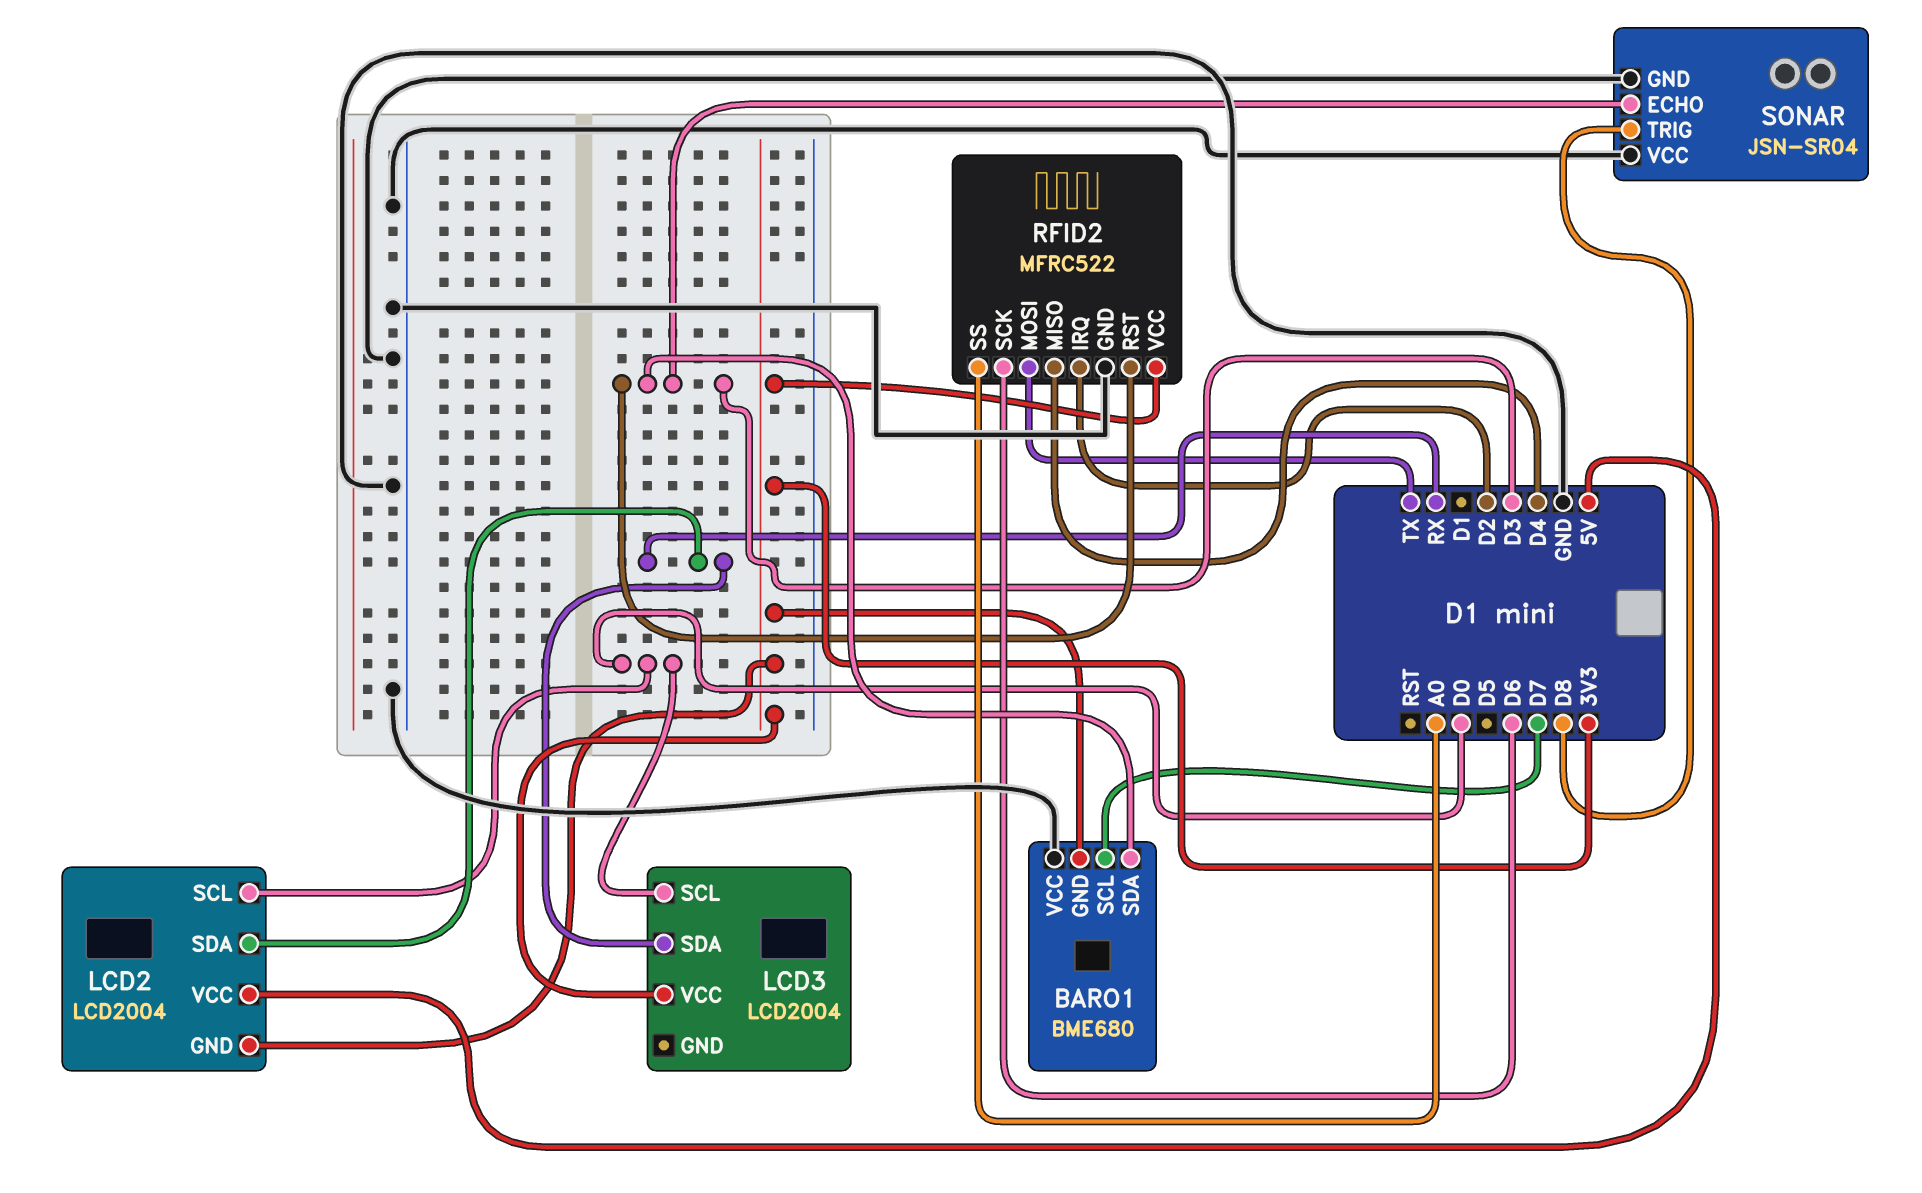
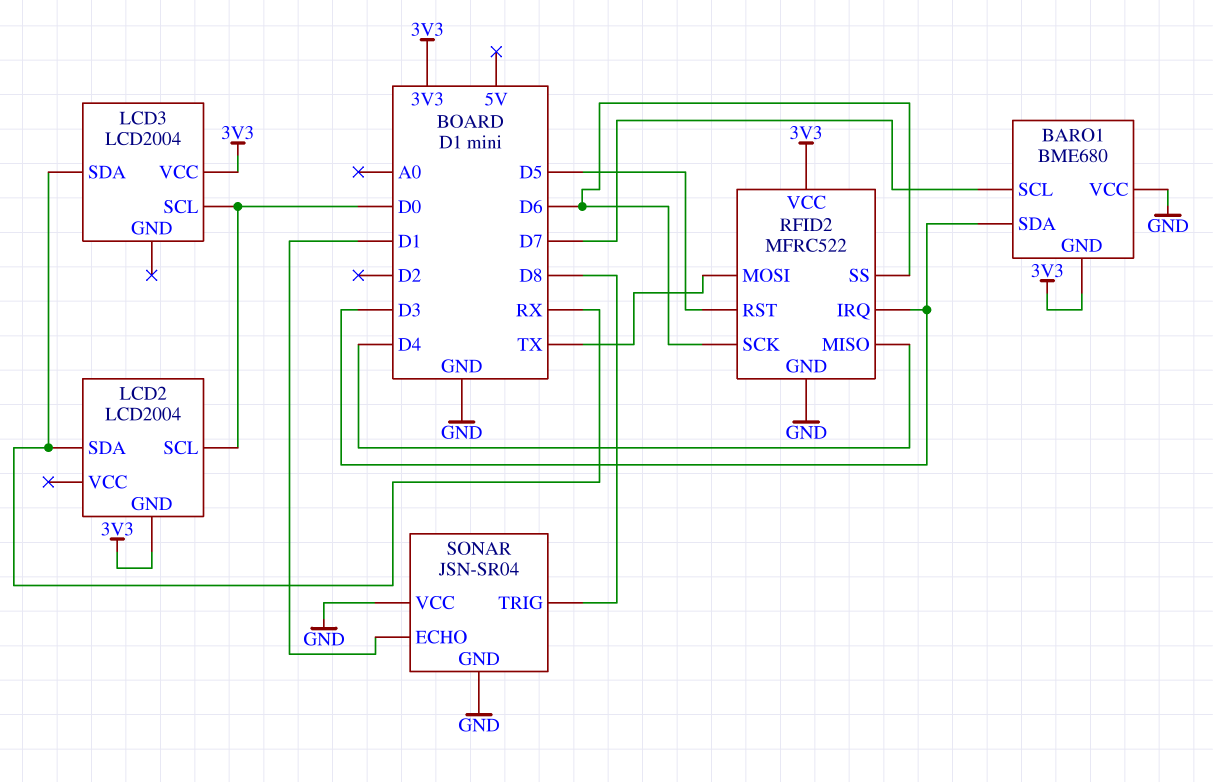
LCD2 pin VCC: 5V -> none
RFID2 pin IRQ: D2 -> D3
RFID2 pin RST: D3 -> D5
RFID2 pin SS: A0 -> D6
SONAR pin ECHO: D3 -> D1

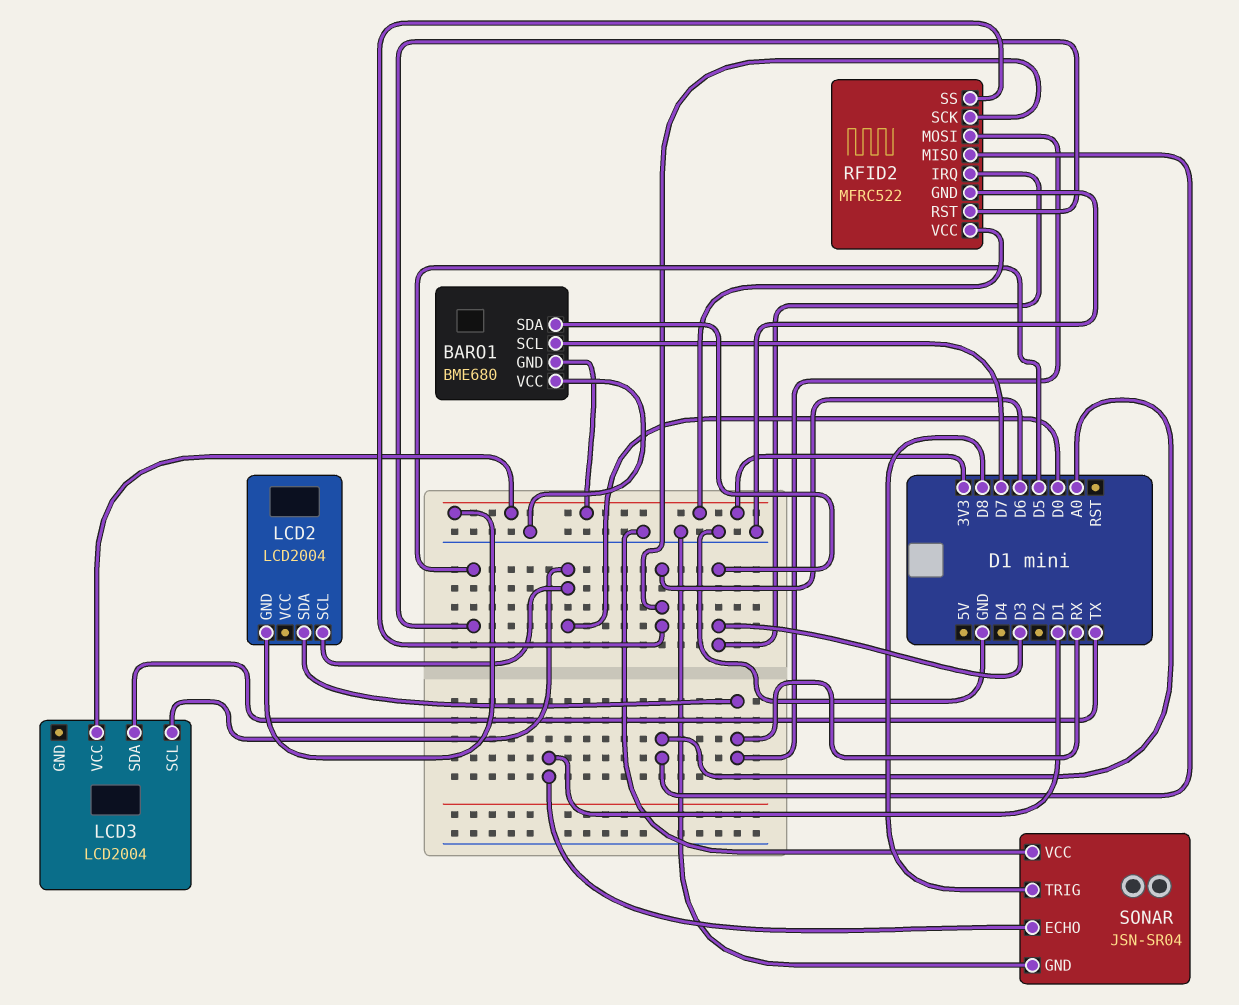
LCD3 pin SDA: RX -> TX
RFID2 pin MISO: D4 -> A0
RFID2 pin MOSI: TX -> RX

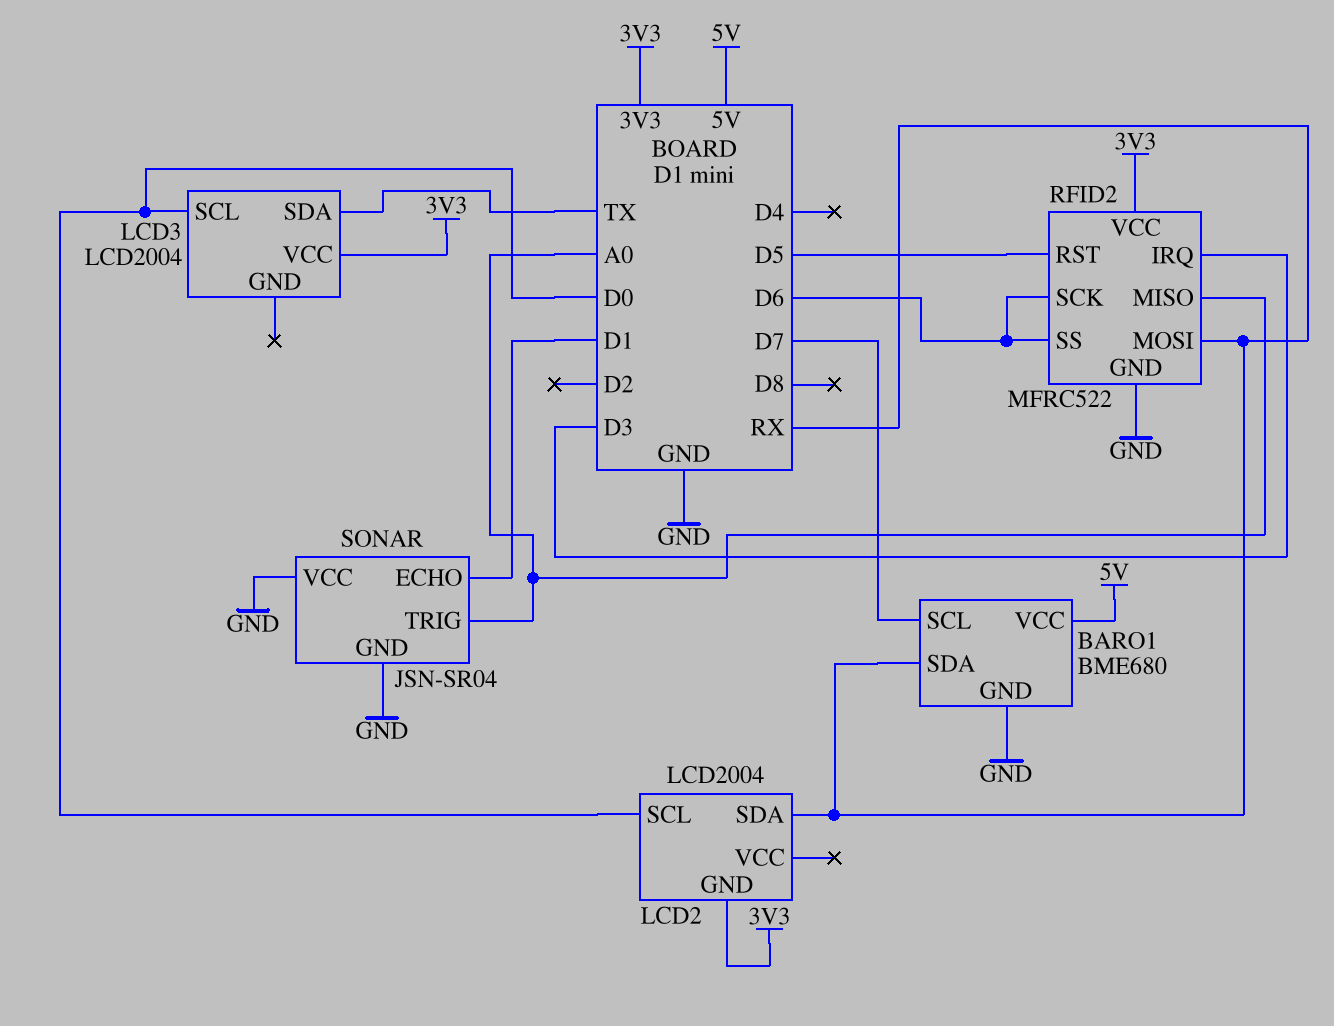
BARO1 pin GND: 3V3 -> GND
BARO1 pin SDA: D3 -> RX
BARO1 pin VCC: GND -> 5V
SONAR pin TRIG: D8 -> A0

